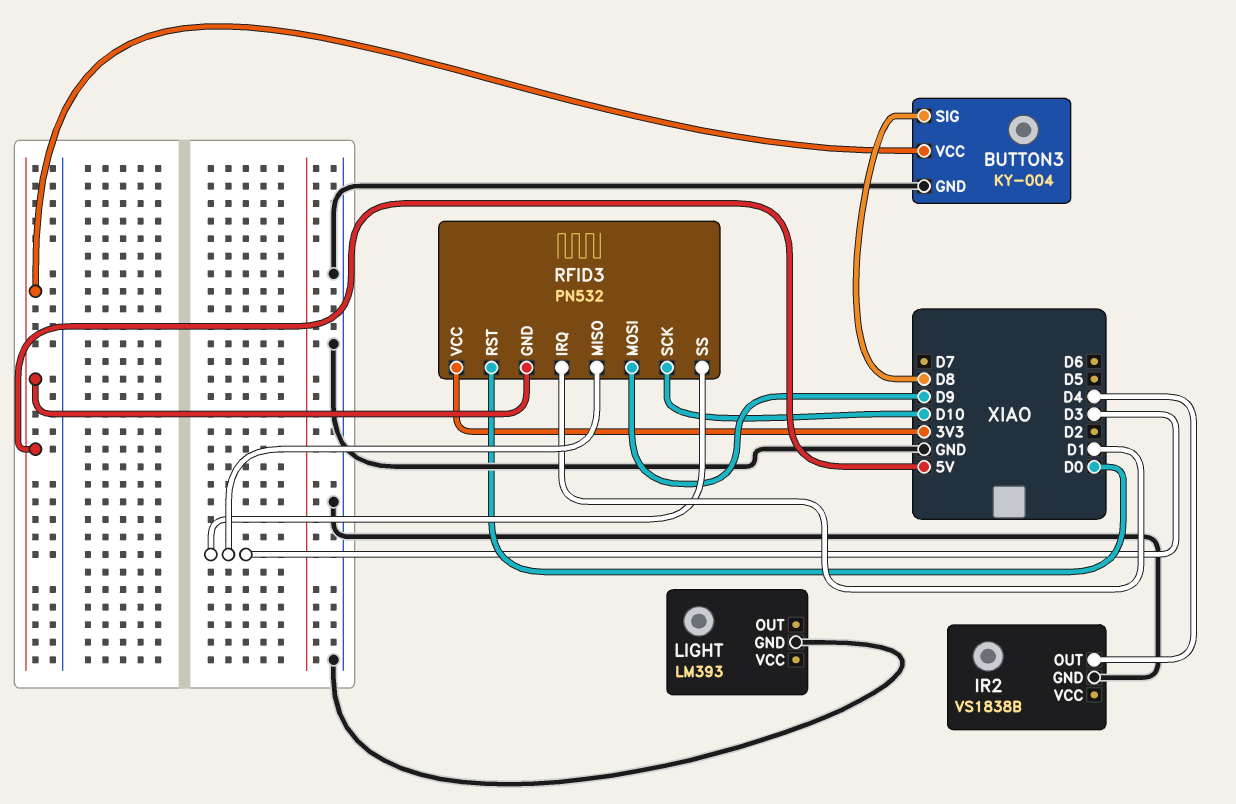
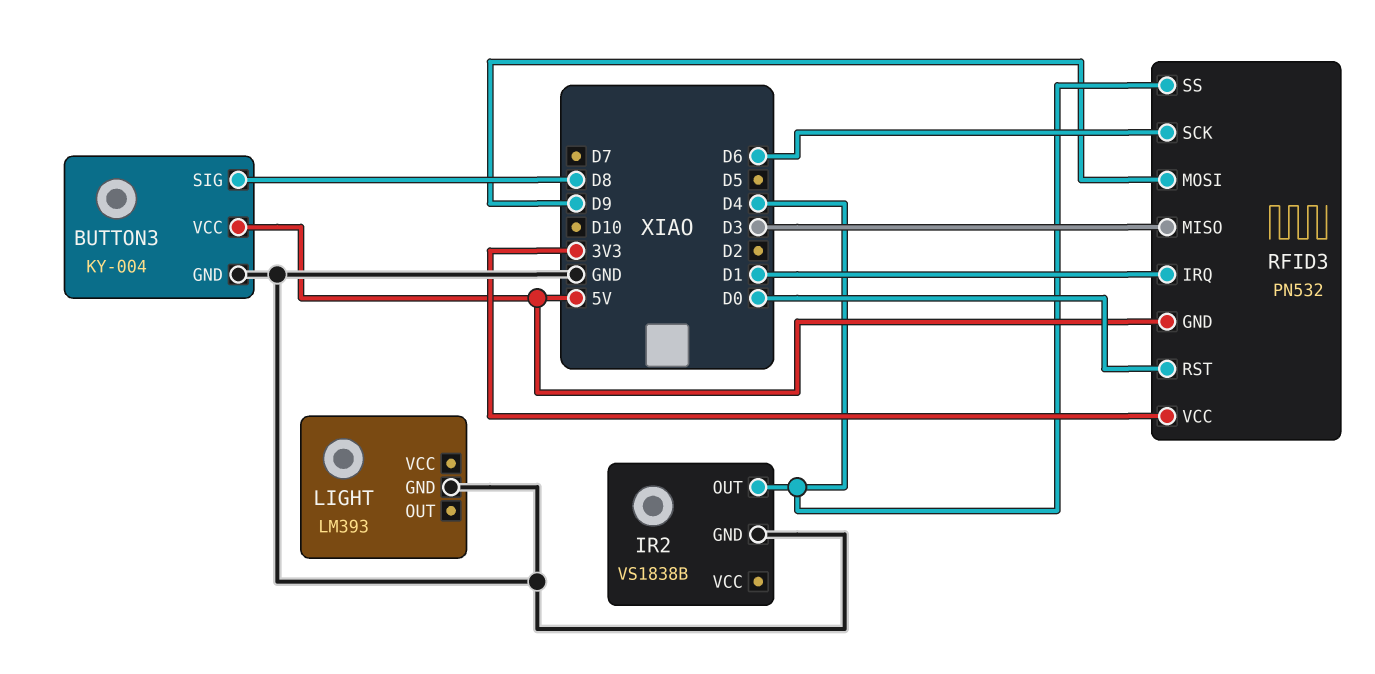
RFID3 pin SCK: D10 -> D6
RFID3 pin SS: D3 -> D4

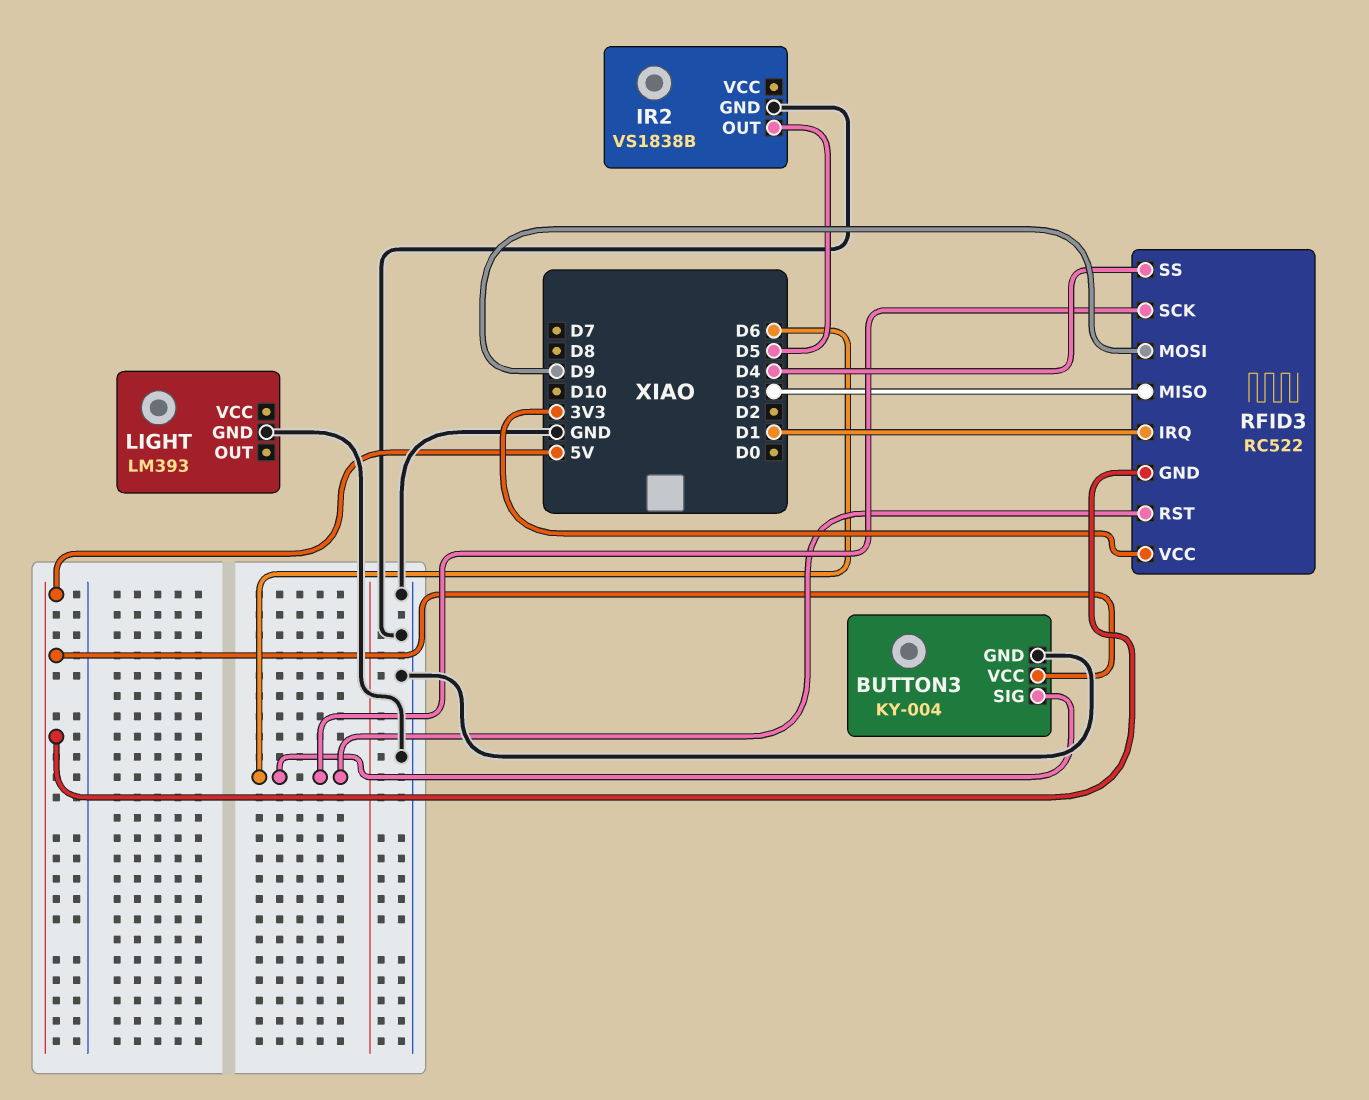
BUTTON3 pin SIG: D8 -> D6
IR2 pin OUT: D4 -> D5
RFID3: PN532 -> RC522
RFID3 pin RST: D0 -> D6

